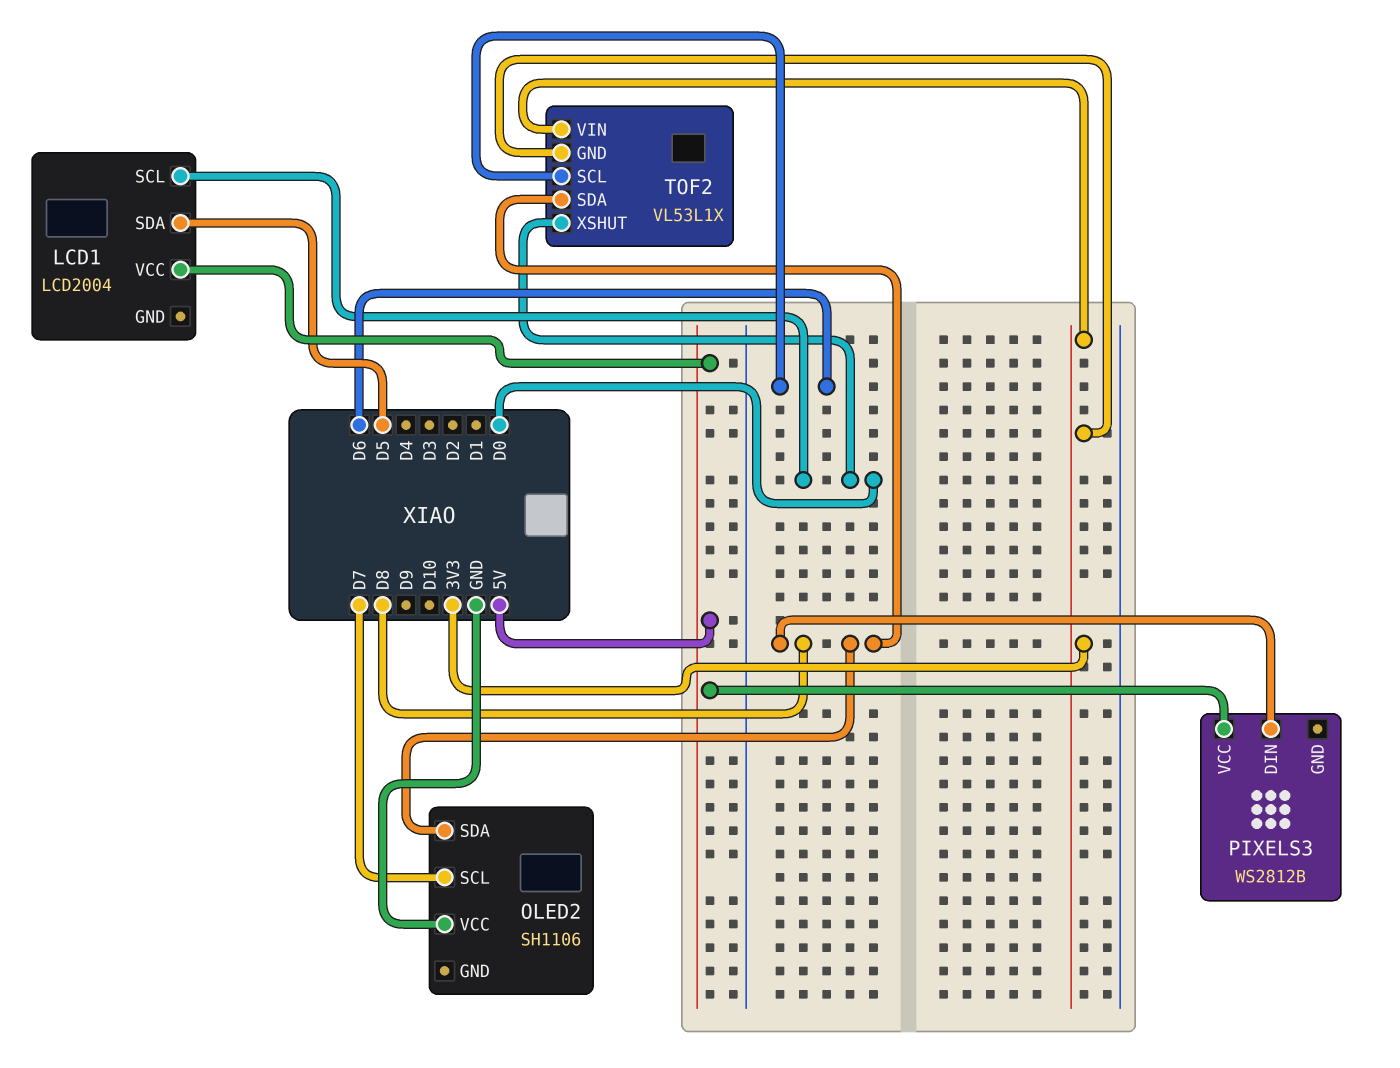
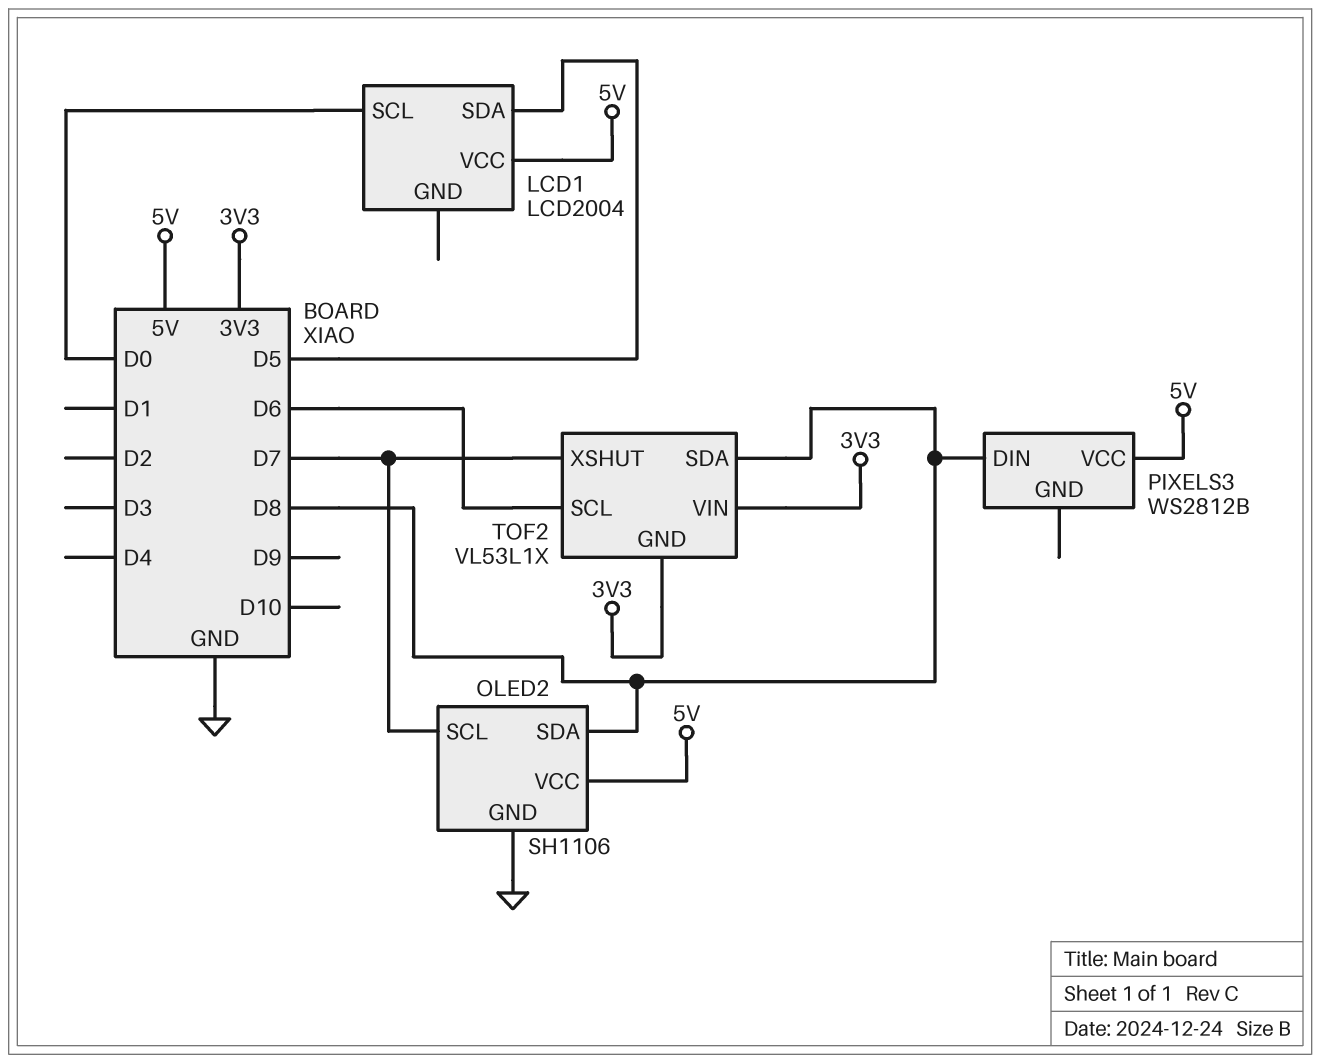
OLED2 pin GND: none -> GND
OLED2 pin VCC: GND -> 5V
TOF2 pin XSHUT: D0 -> D7

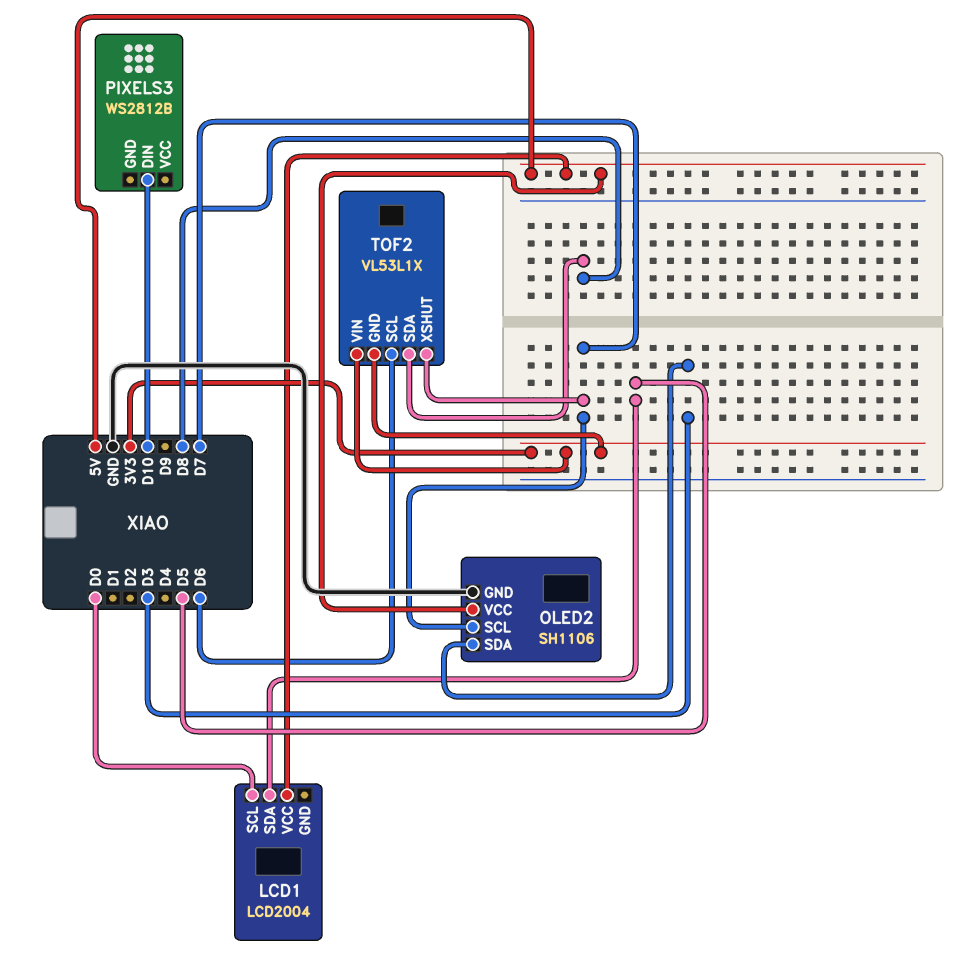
OLED2 pin SDA: D8 -> D3
PIXELS3 pin DIN: D8 -> D10
PIXELS3 pin VCC: 5V -> none

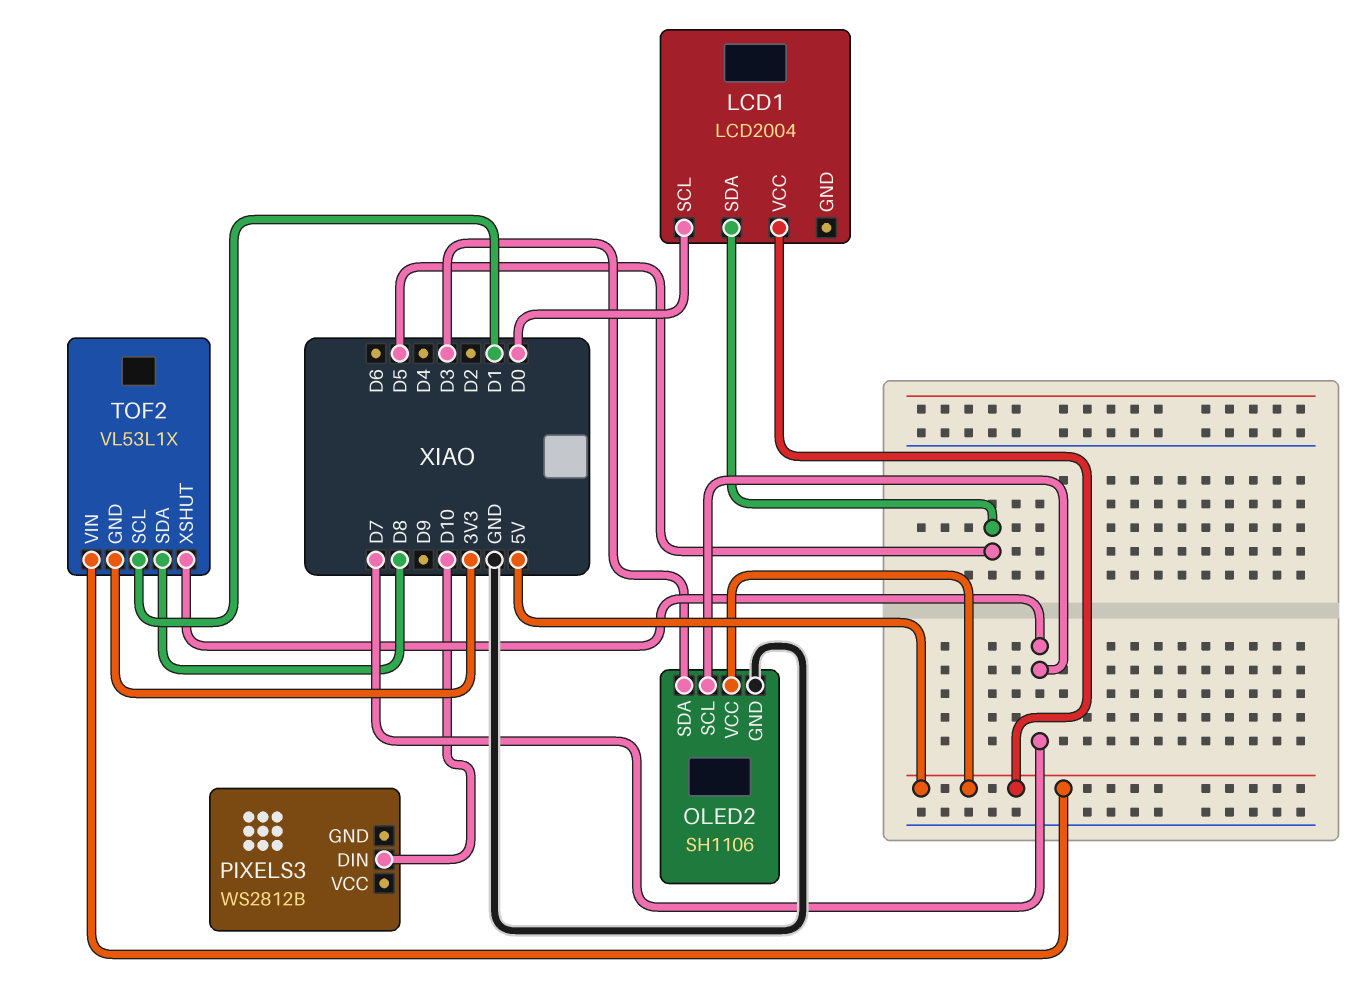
TOF2 pin SCL: D6 -> D1
TOF2 pin VIN: 3V3 -> 5V

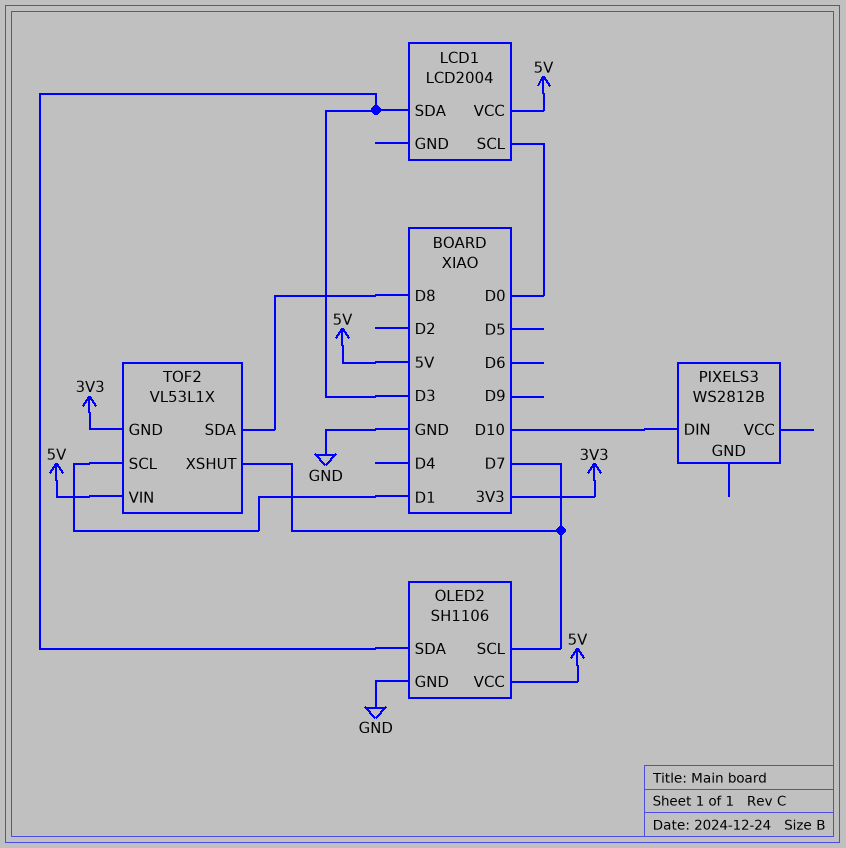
LCD1 pin SDA: D5 -> D3

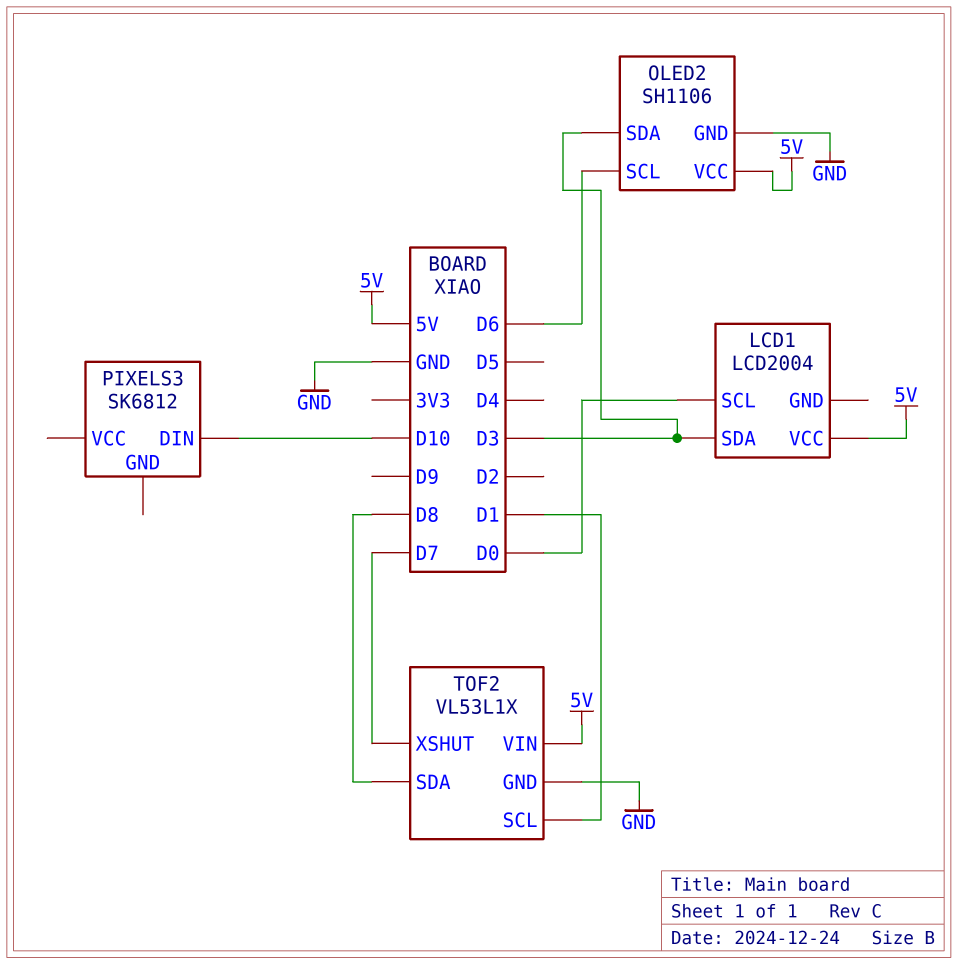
OLED2 pin SCL: D7 -> D6
PIXELS3: WS2812B -> SK6812
TOF2 pin GND: 3V3 -> GND

